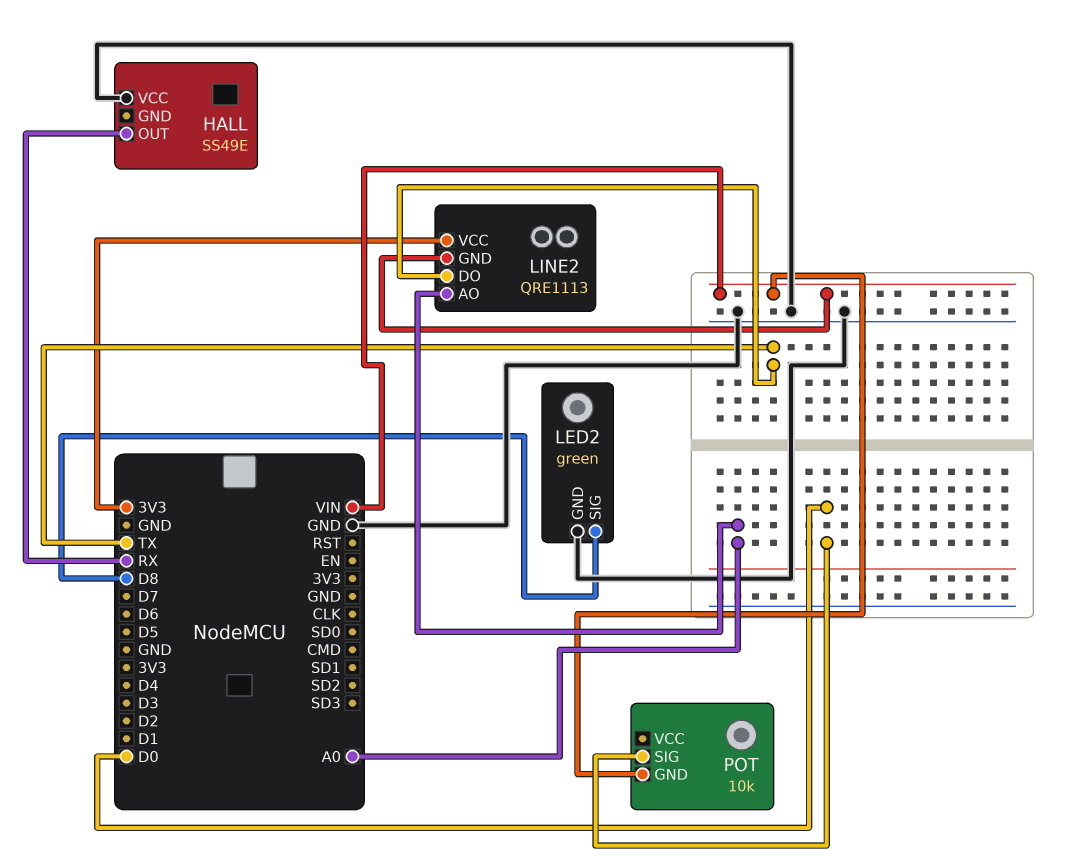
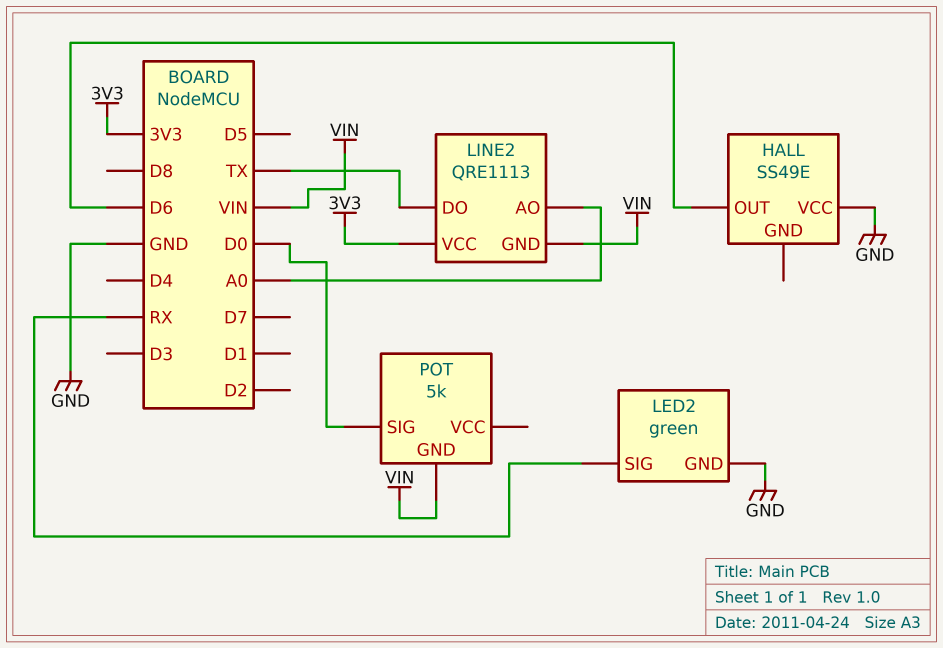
HALL pin OUT: RX -> D6
LED2 pin SIG: D8 -> RX
POT: 10k -> 5k

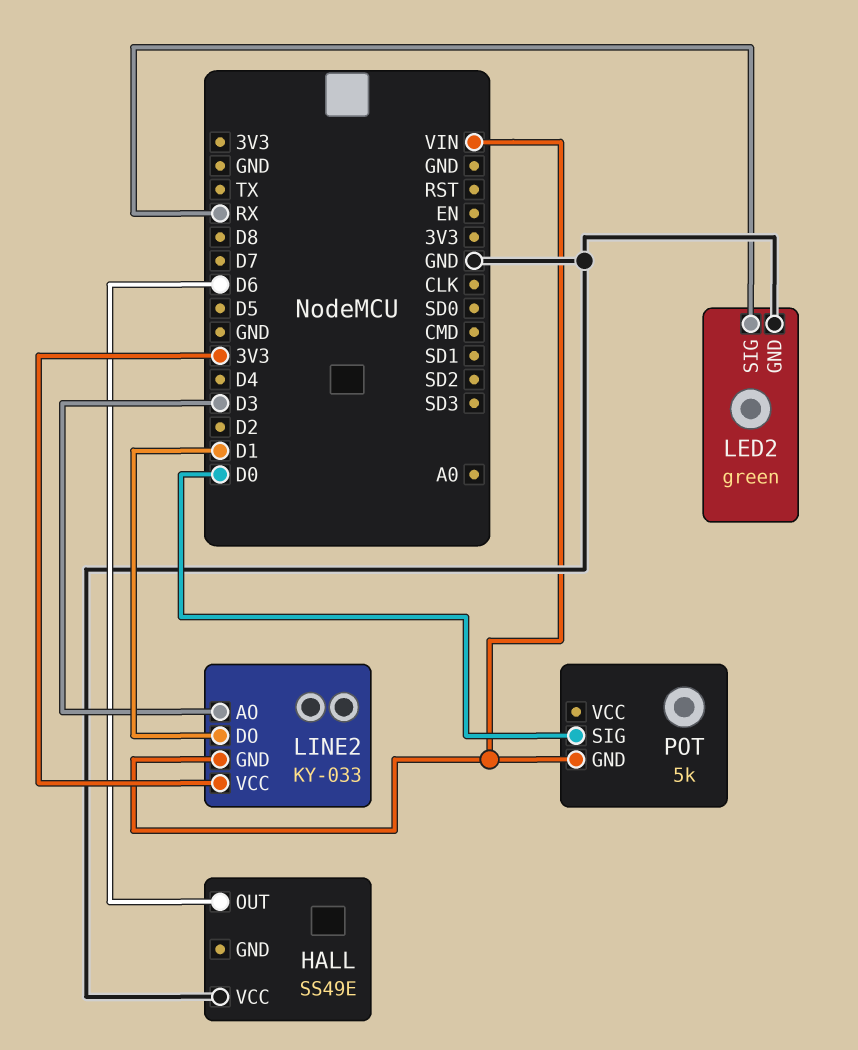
LINE2: QRE1113 -> KY-033
LINE2 pin AO: A0 -> D3
LINE2 pin DO: TX -> D1

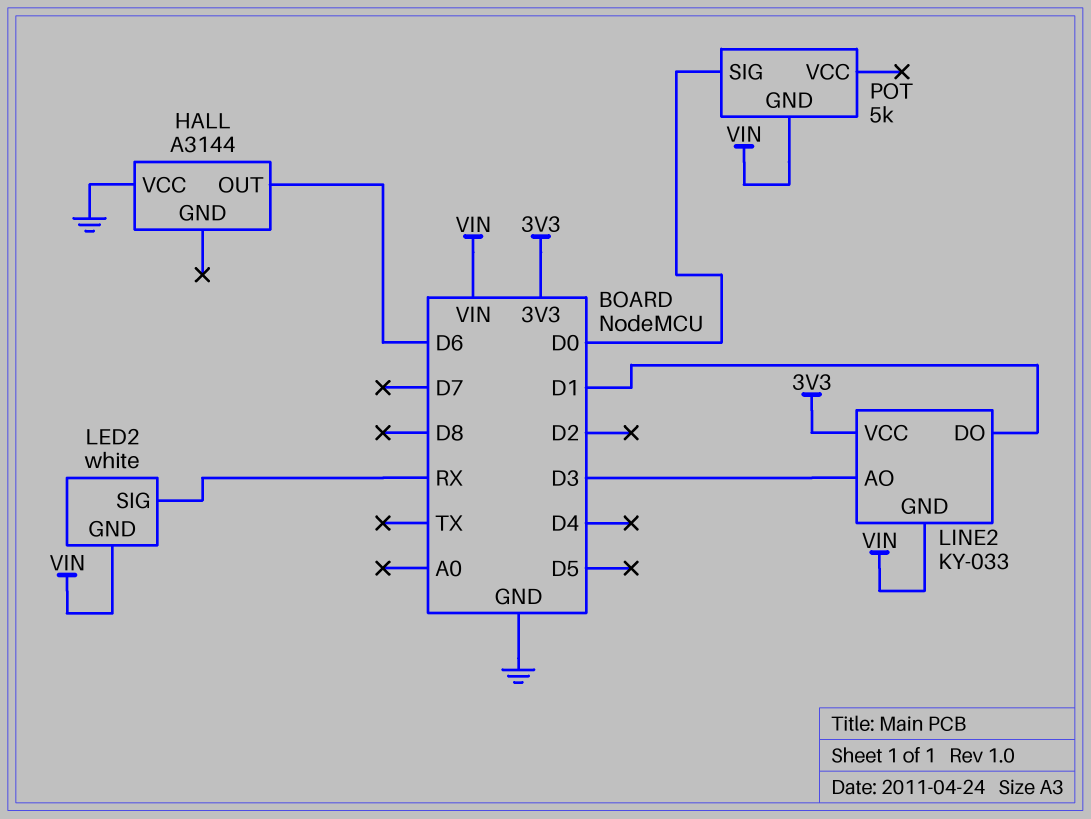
HALL: SS49E -> A3144
LED2: green -> white
LED2 pin GND: GND -> VIN

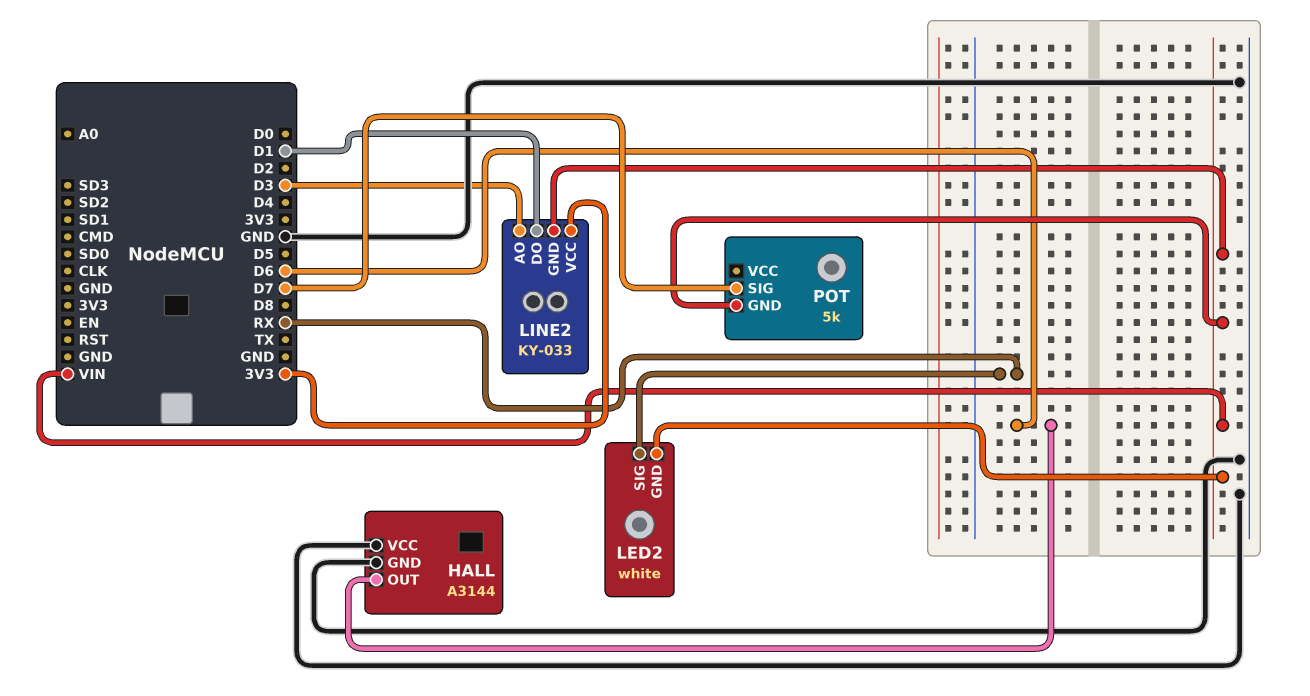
HALL pin GND: none -> GND
POT pin SIG: D0 -> D7

